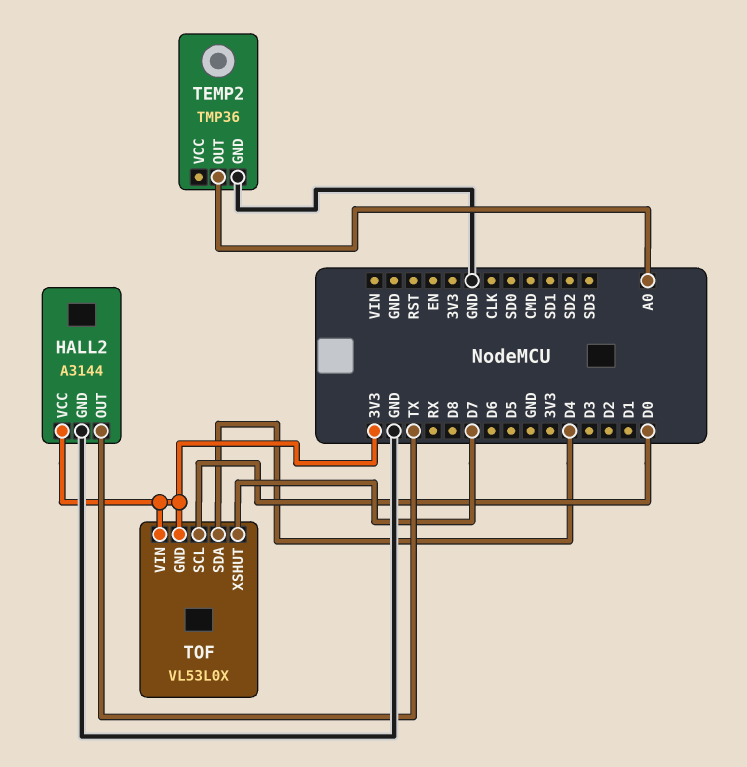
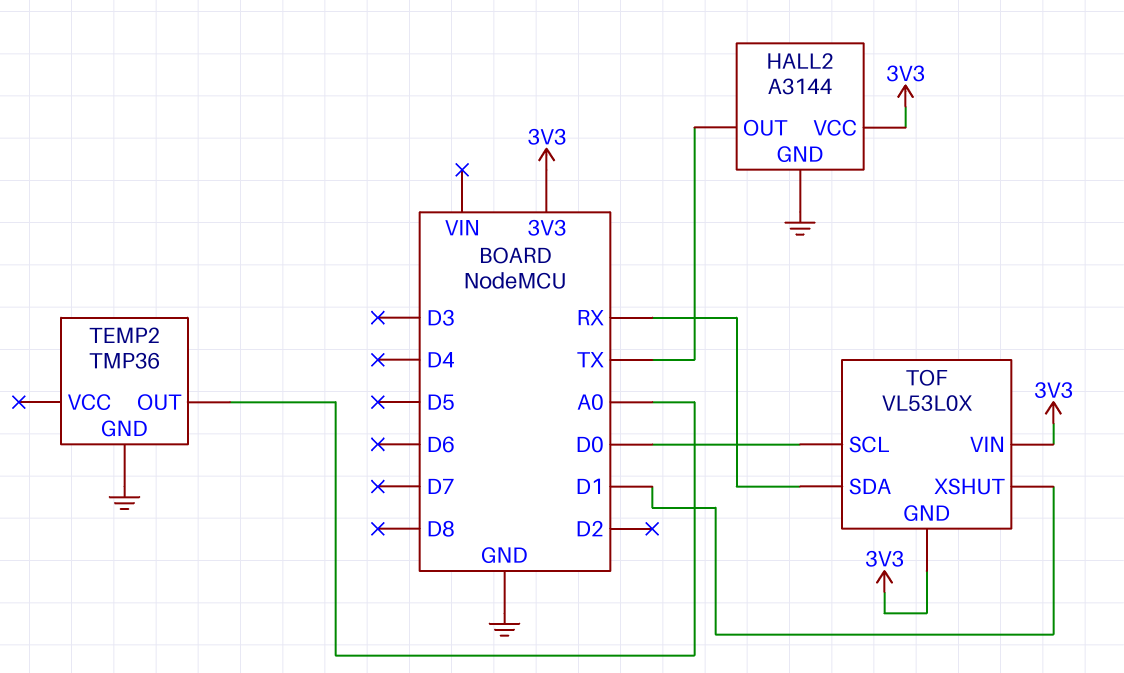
TOF pin SDA: D4 -> RX
TOF pin XSHUT: D7 -> D1

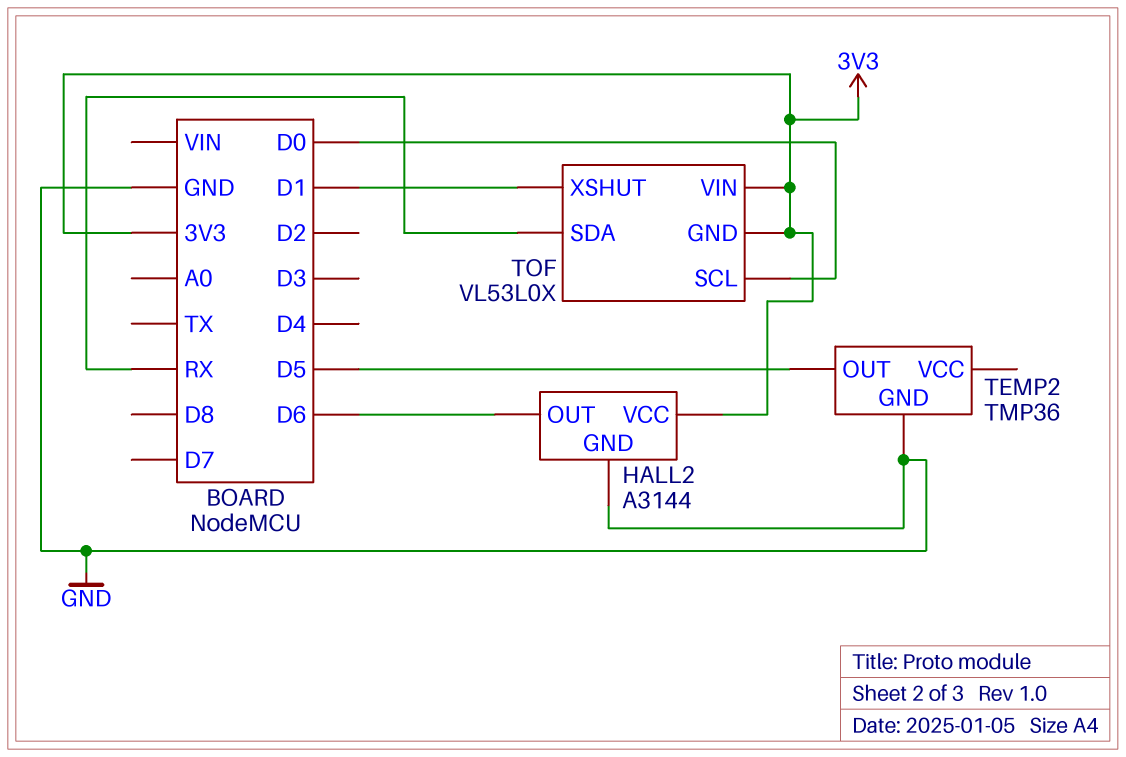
HALL2 pin OUT: TX -> D6
TEMP2 pin OUT: A0 -> D5

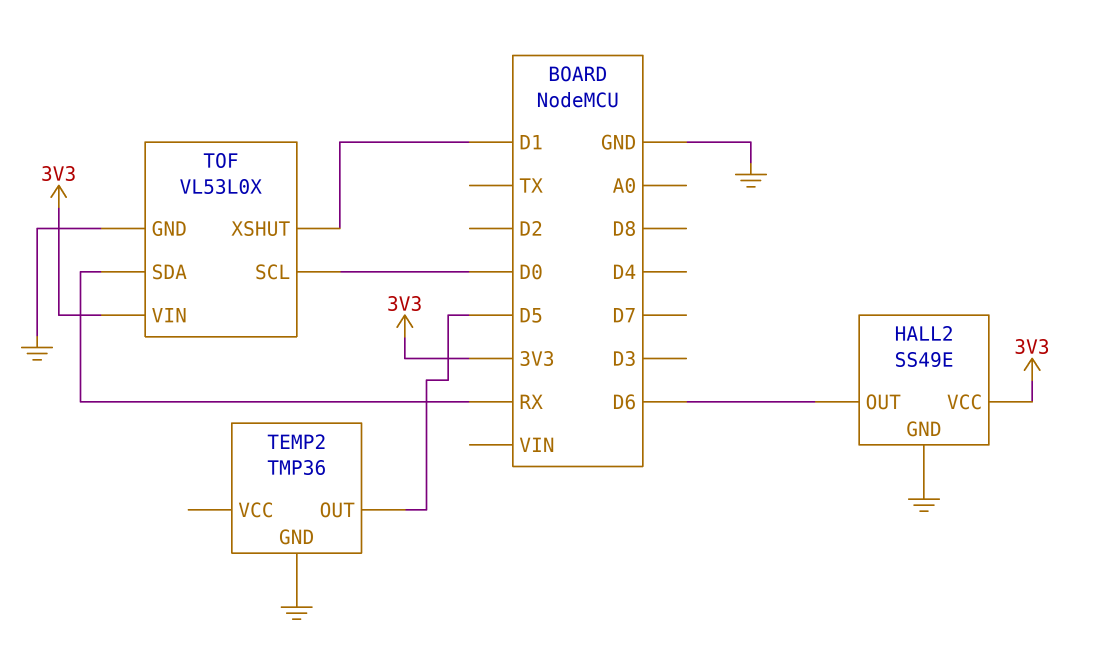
HALL2: A3144 -> SS49E
TOF pin GND: 3V3 -> GND

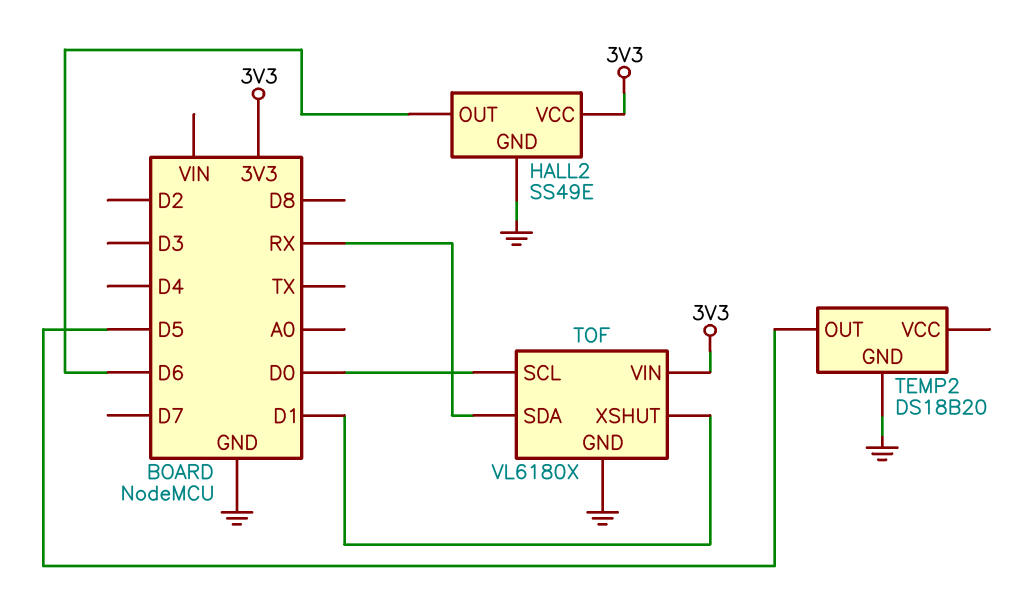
TEMP2: TMP36 -> DS18B20
TOF: VL53L0X -> VL6180X

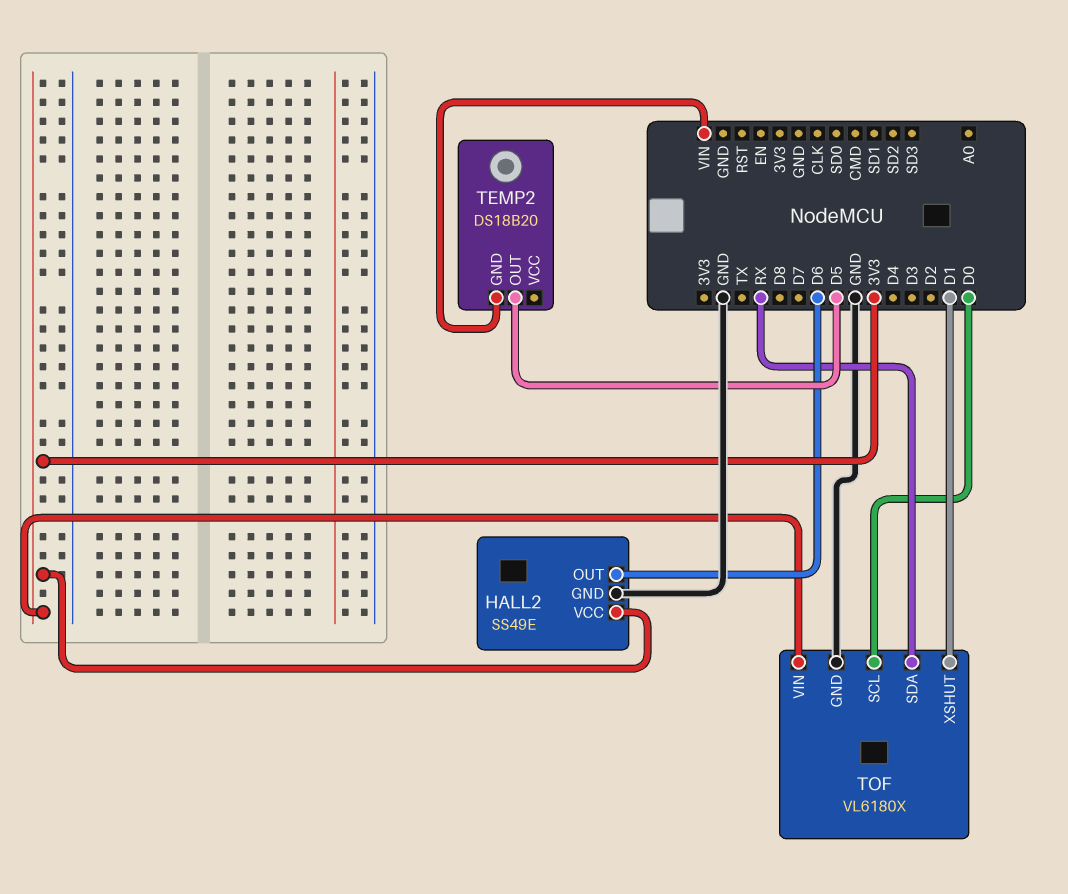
TEMP2 pin GND: GND -> VIN

